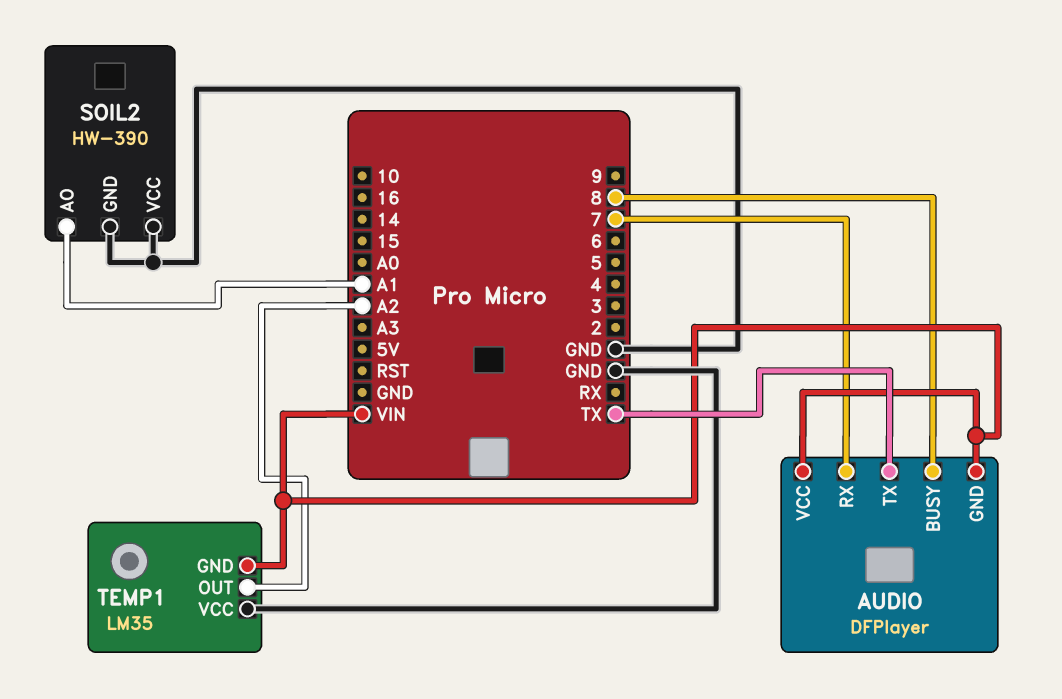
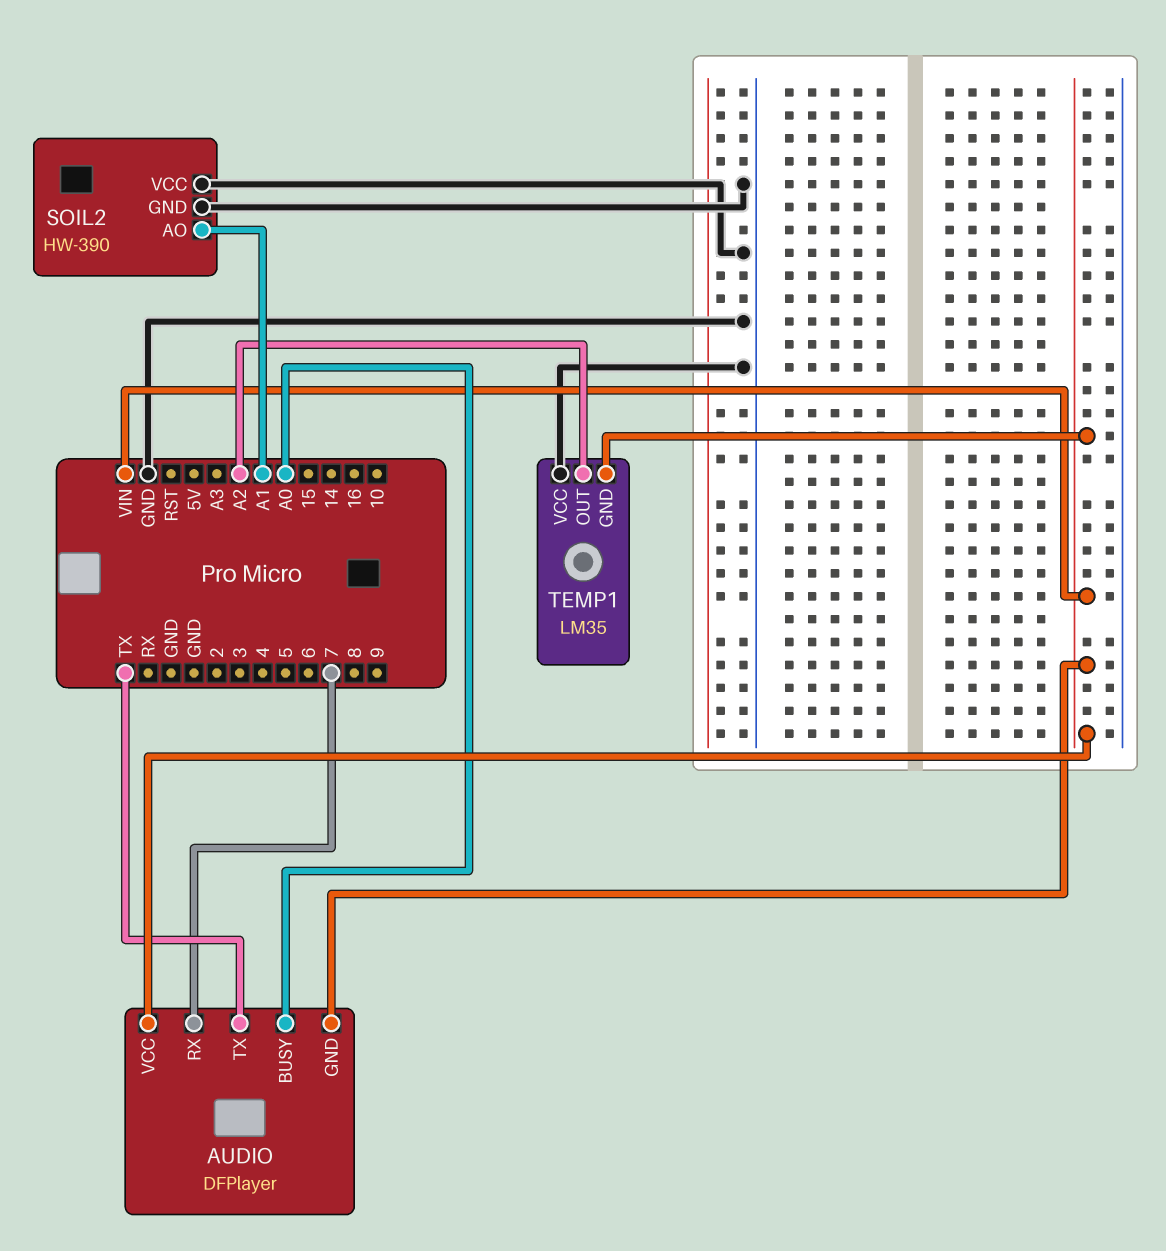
AUDIO pin BUSY: 8 -> A0

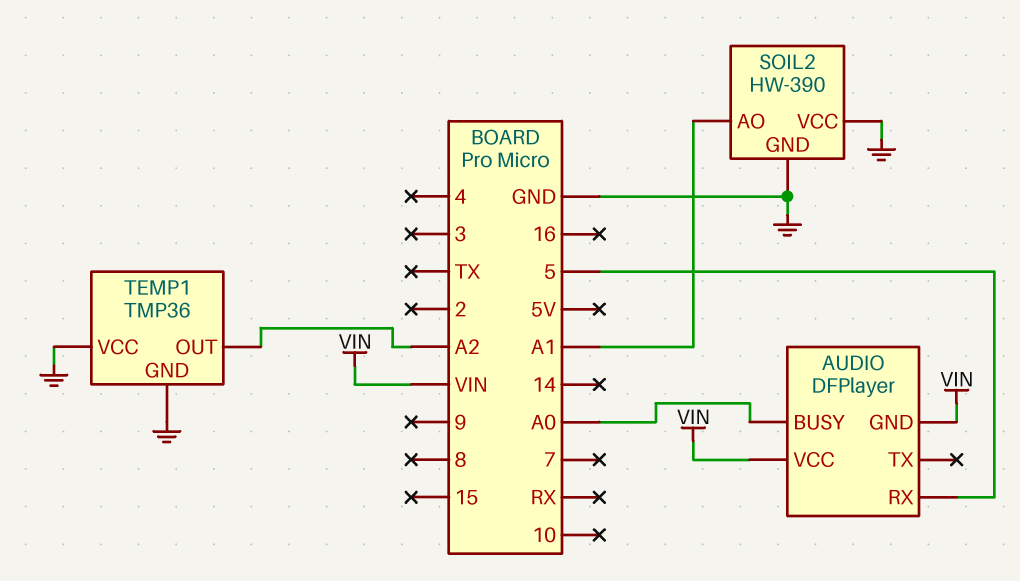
AUDIO pin RX: 7 -> 5
AUDIO pin TX: TX -> none
TEMP1: LM35 -> TMP36
TEMP1 pin GND: VIN -> GND

